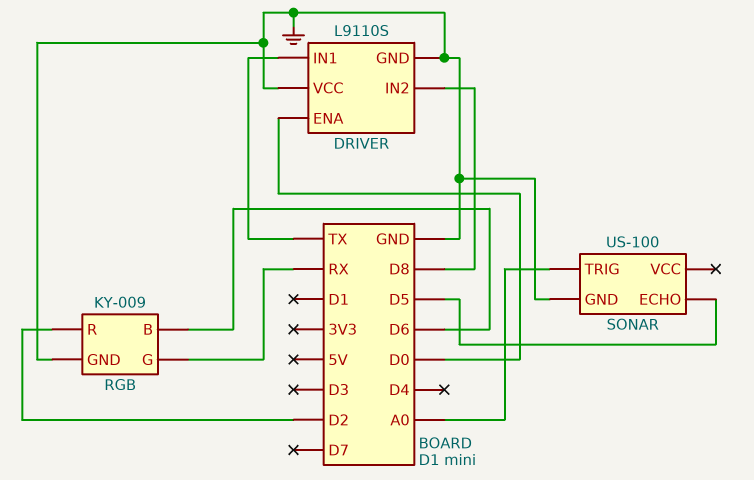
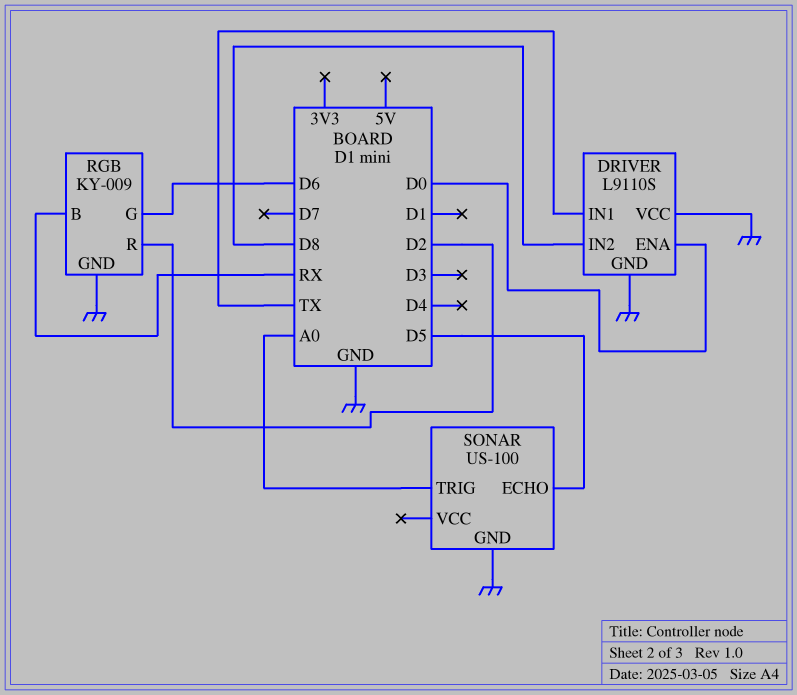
RGB pin B: D6 -> RX
RGB pin G: RX -> D6

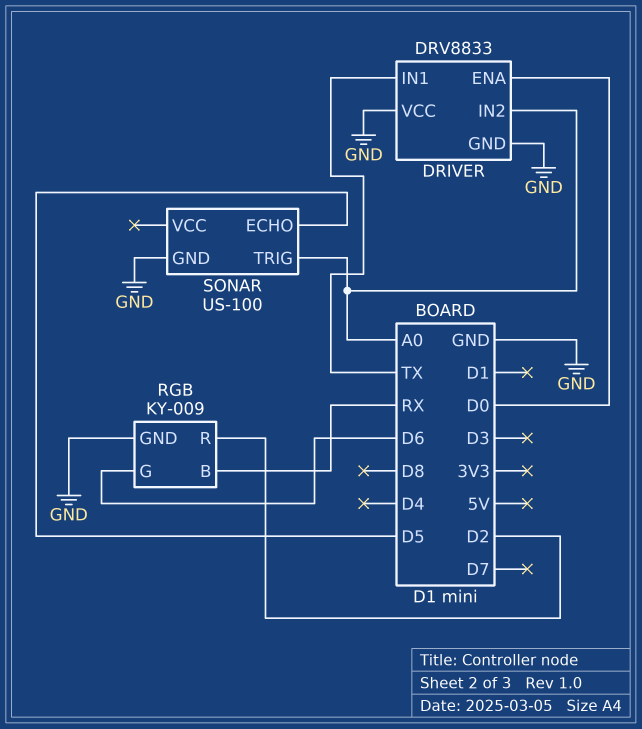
DRIVER: L9110S -> DRV8833
DRIVER pin IN2: D8 -> A0

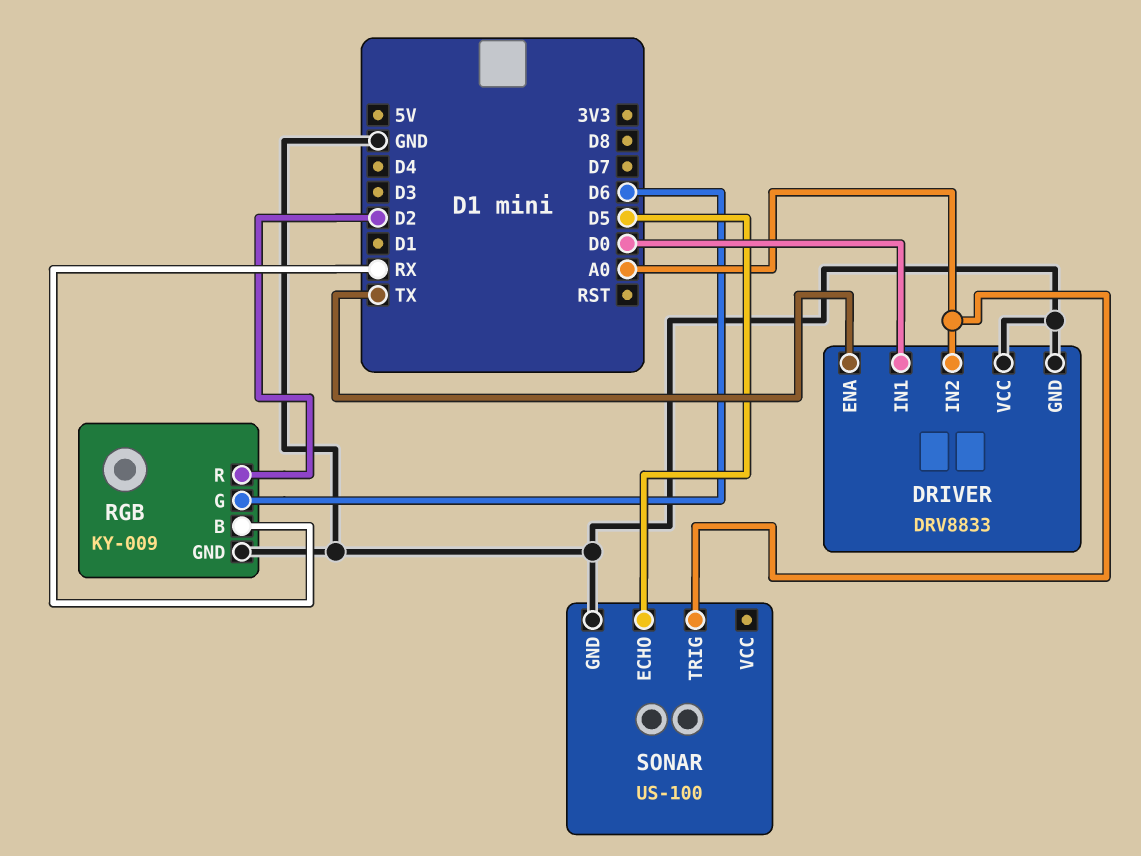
DRIVER pin ENA: D0 -> TX
DRIVER pin IN1: TX -> D0

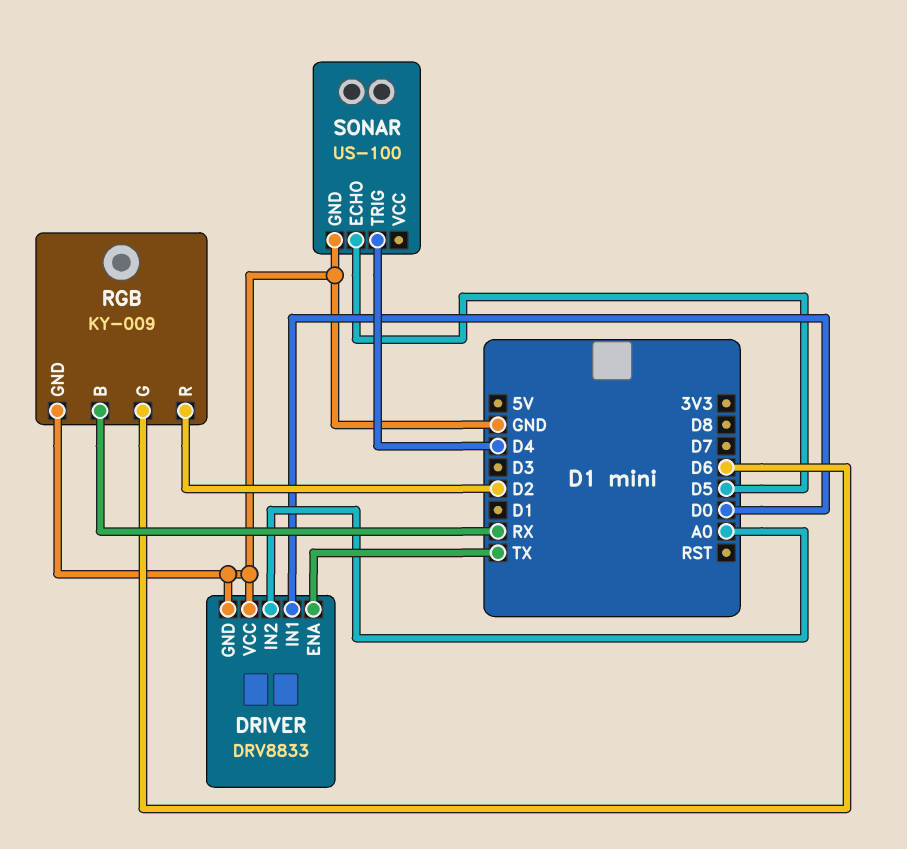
SONAR pin TRIG: A0 -> D4

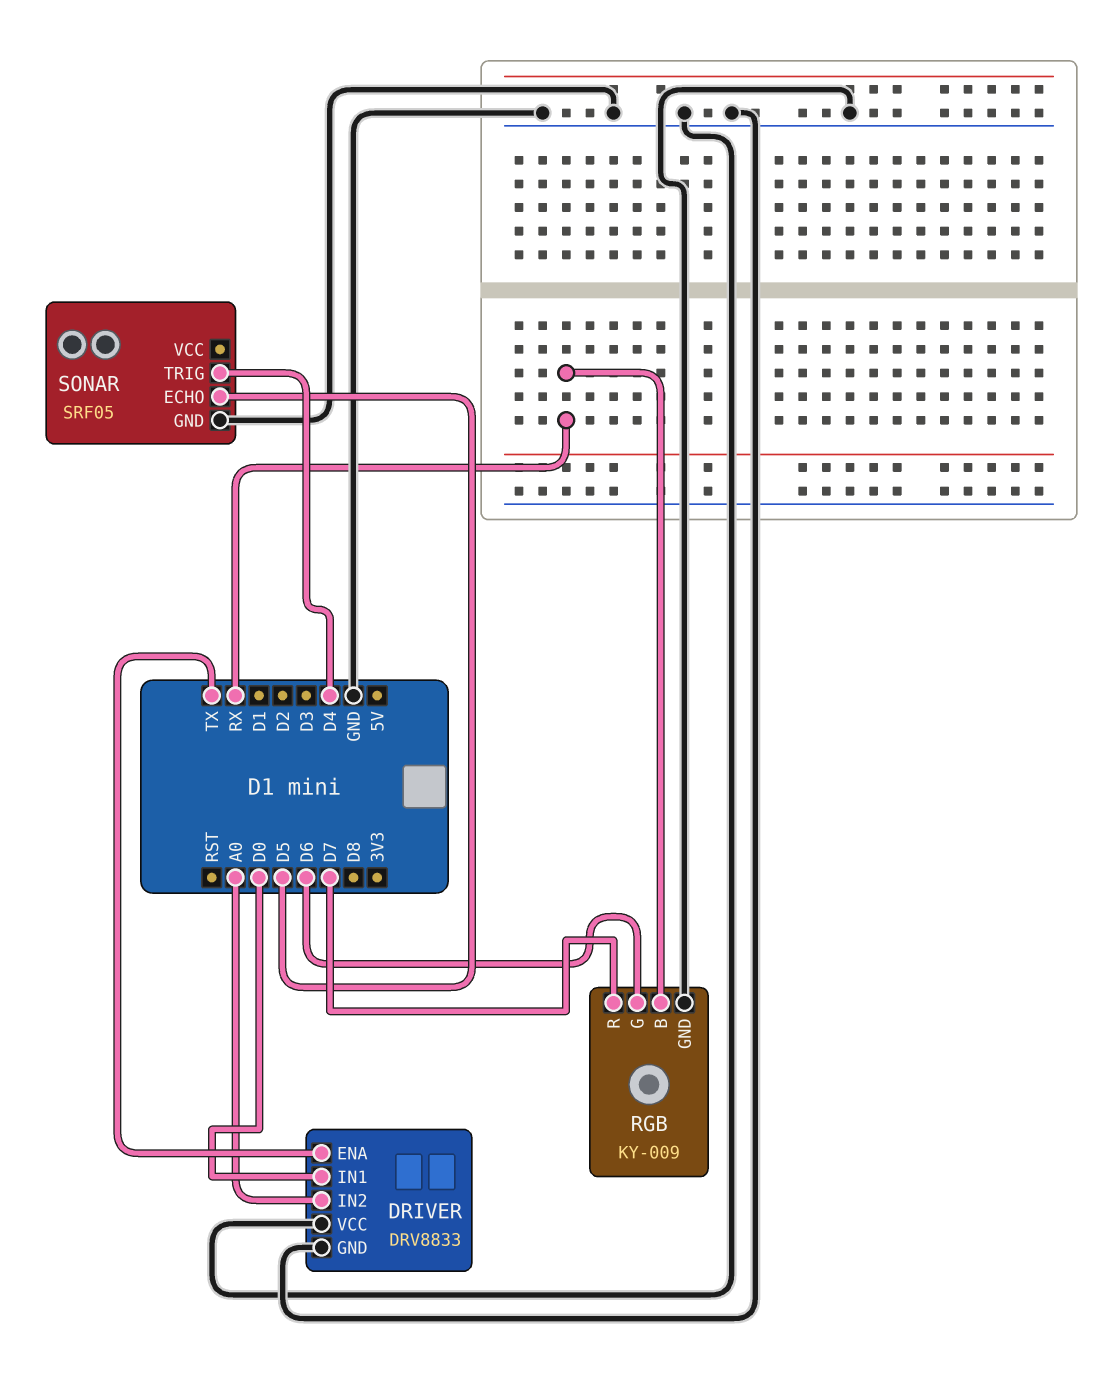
RGB pin R: D2 -> D7
SONAR: US-100 -> SRF05

